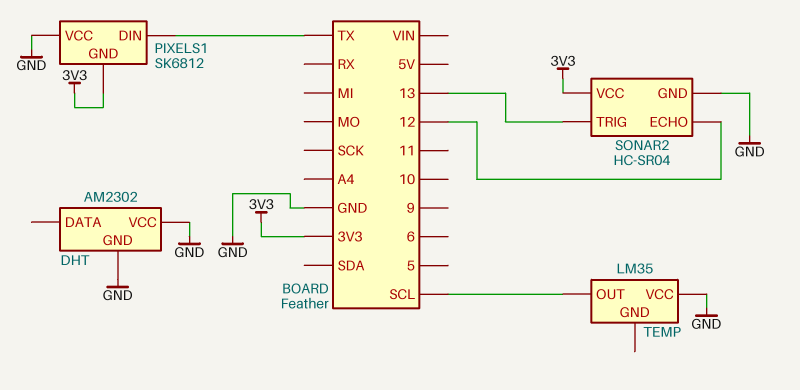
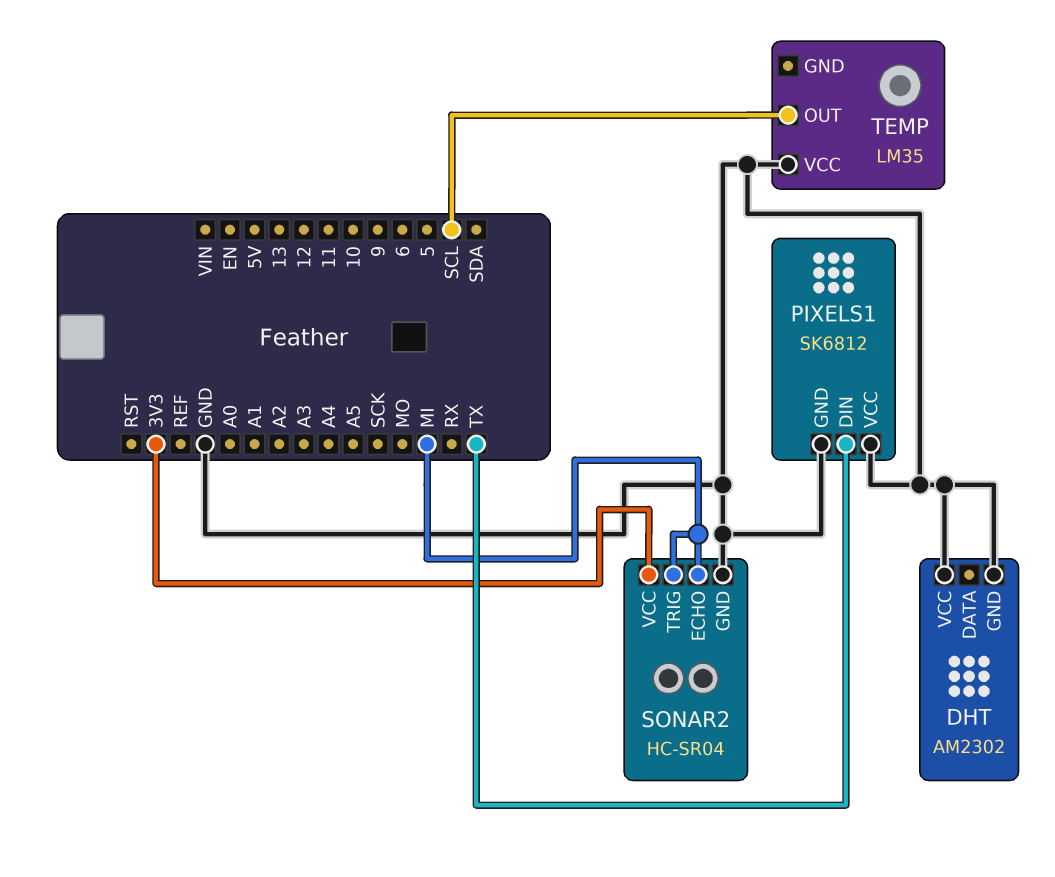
PIXELS1 pin GND: 3V3 -> GND
SONAR2 pin ECHO: 12 -> MI
SONAR2 pin TRIG: 13 -> MI

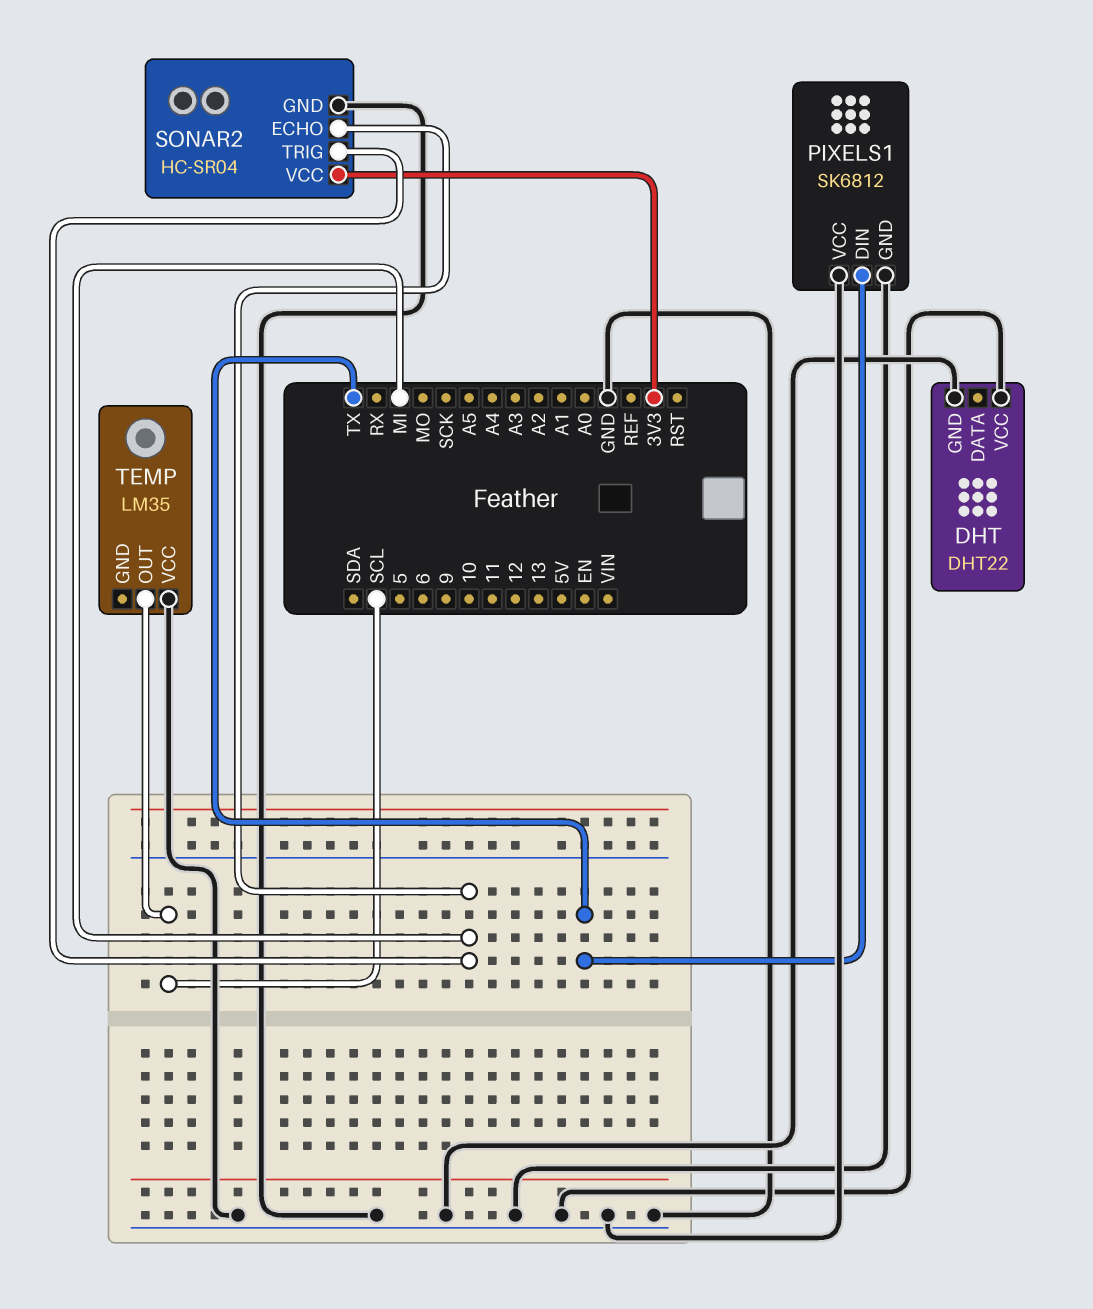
DHT: AM2302 -> DHT22

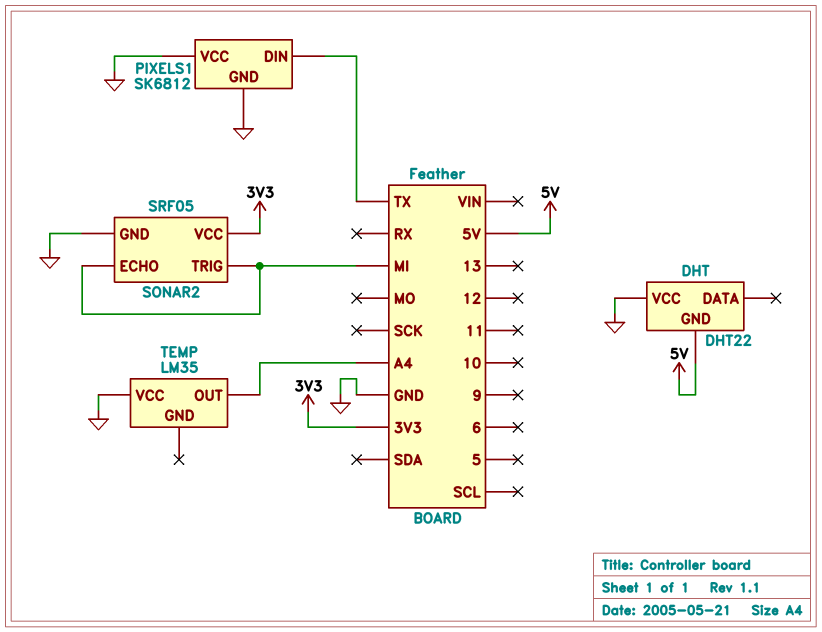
DHT pin GND: GND -> 5V
SONAR2: HC-SR04 -> SRF05
TEMP pin OUT: SCL -> A4

